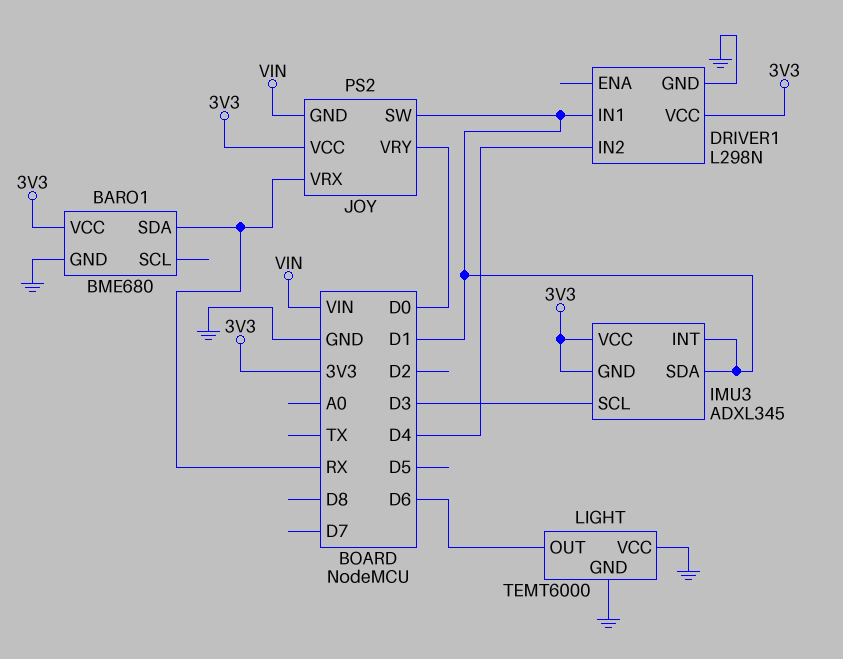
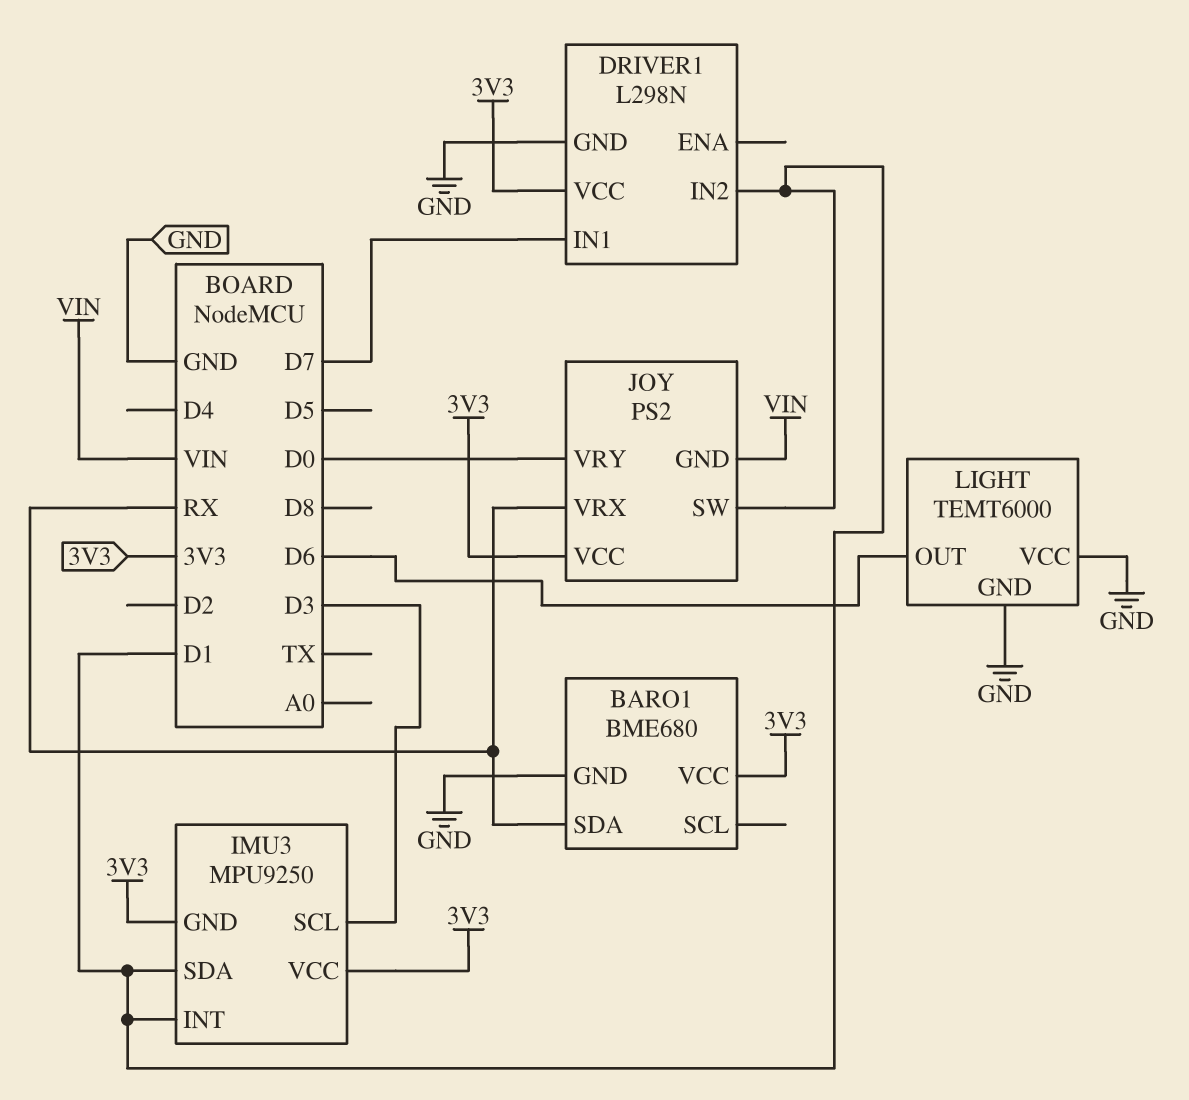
DRIVER1 pin IN1: D1 -> D7
DRIVER1 pin IN2: D4 -> D1
IMU3: ADXL345 -> MPU9250

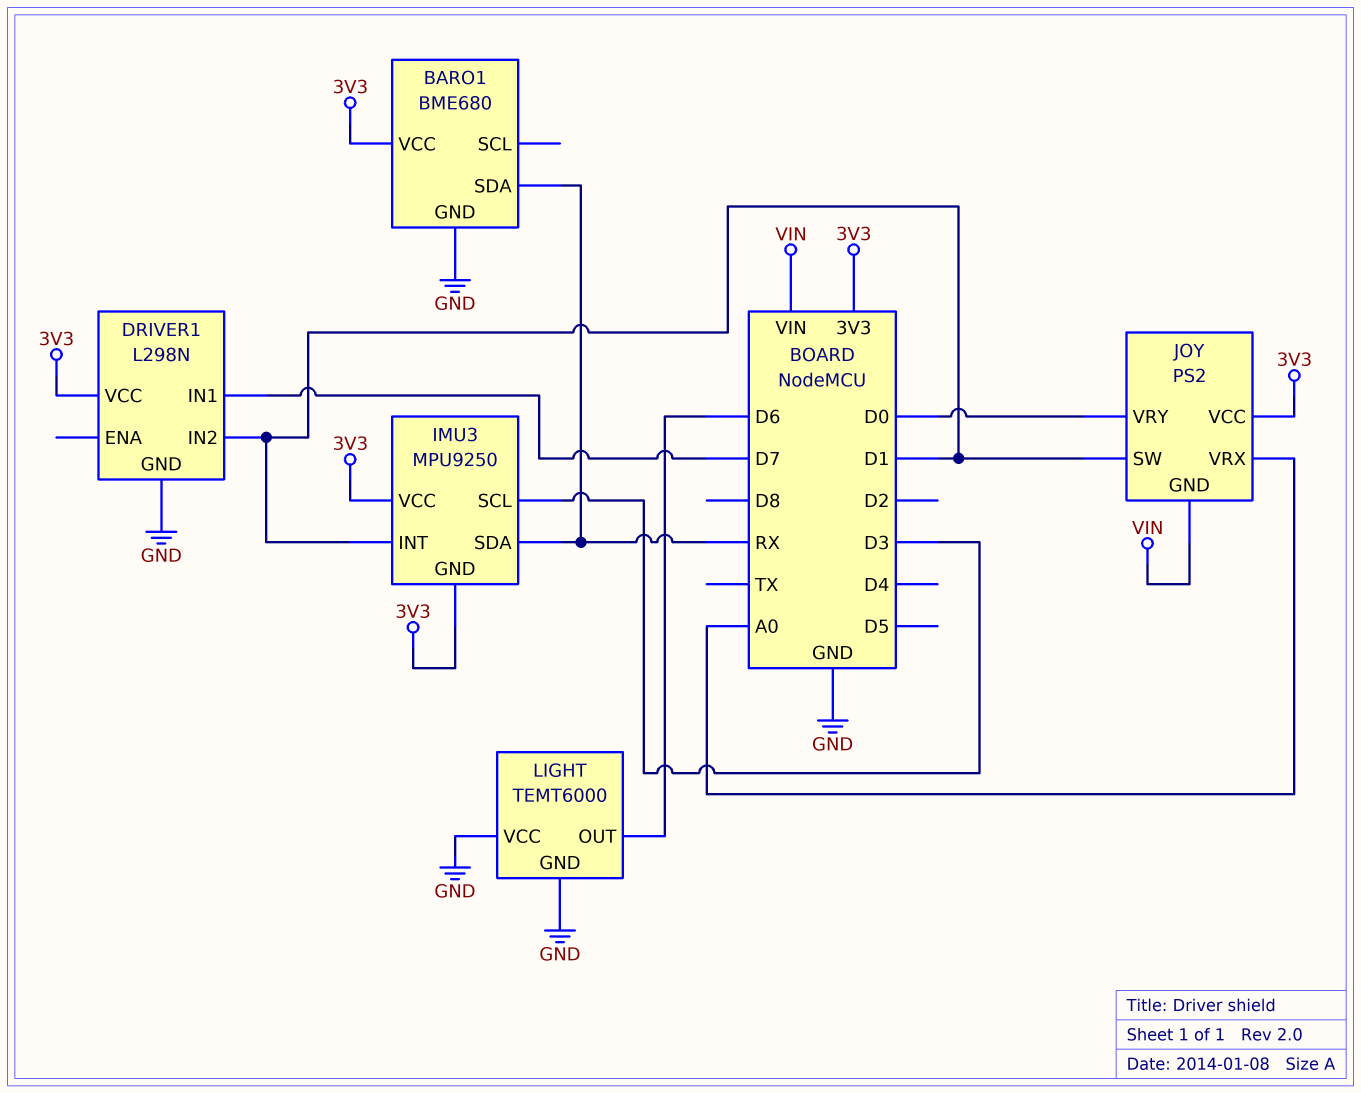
IMU3 pin SDA: D1 -> RX
JOY pin VRX: RX -> A0

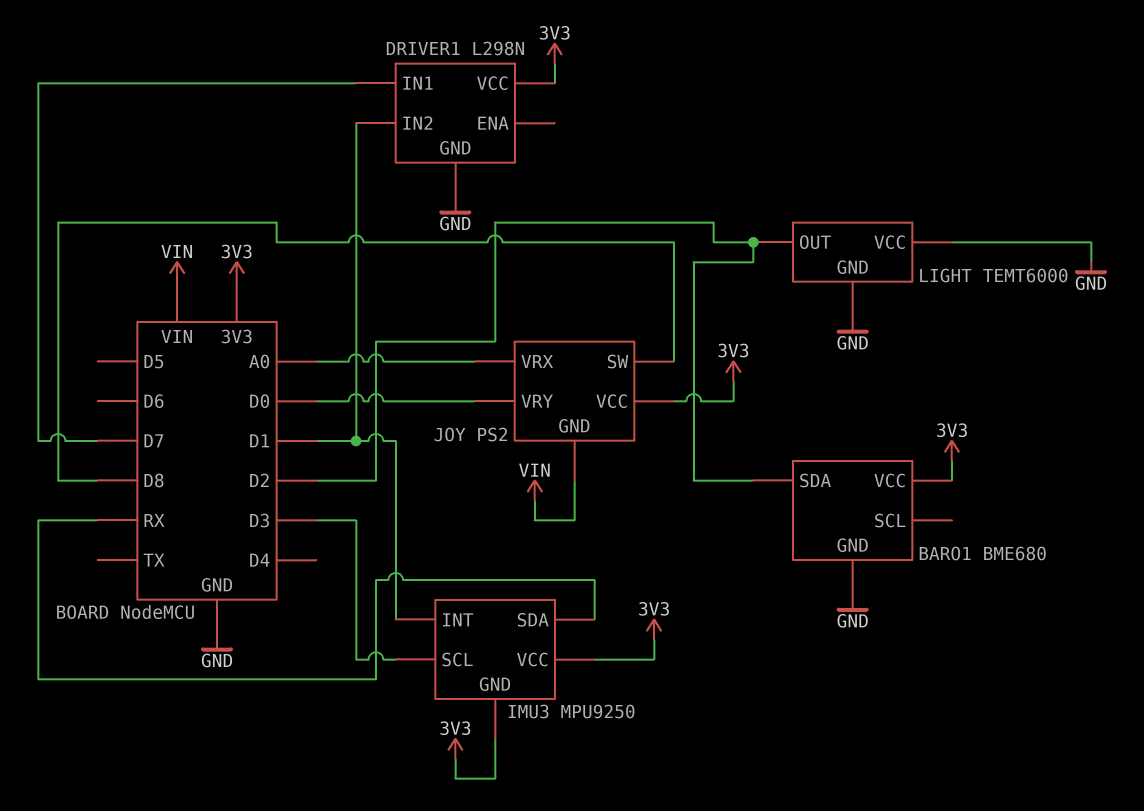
BARO1 pin SDA: RX -> D2
JOY pin SW: D1 -> D8
LIGHT pin OUT: D6 -> D2

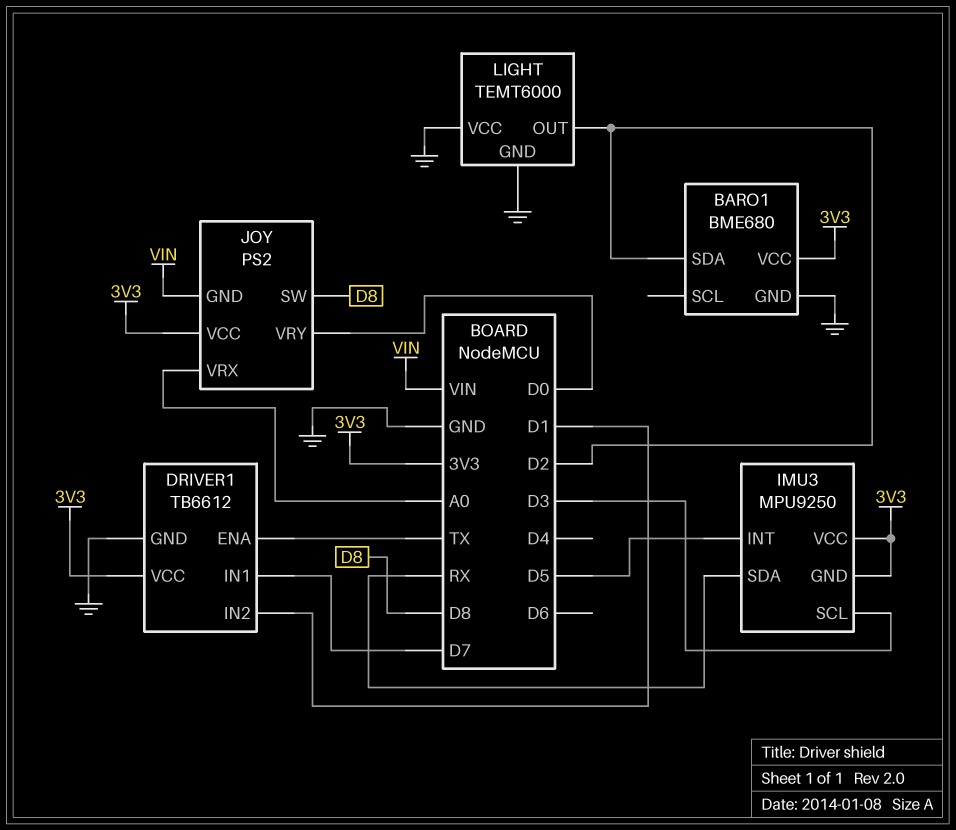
DRIVER1: L298N -> TB6612
DRIVER1 pin ENA: none -> TX
IMU3 pin INT: D1 -> D5

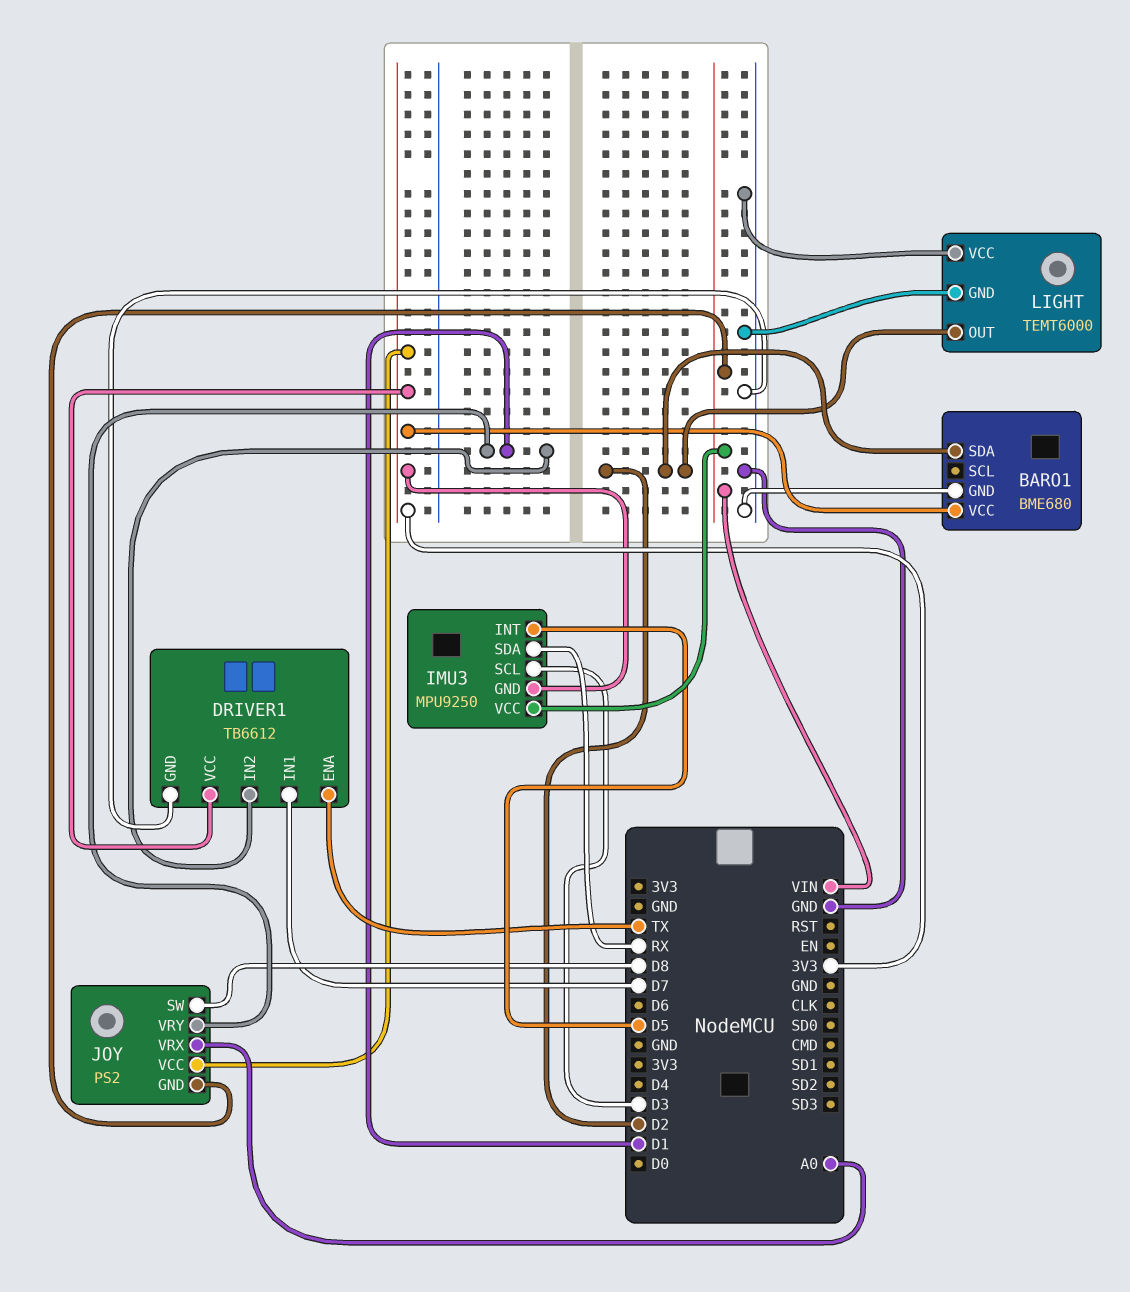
IMU3 pin VCC: 3V3 -> VIN
JOY pin VRY: D0 -> D1

